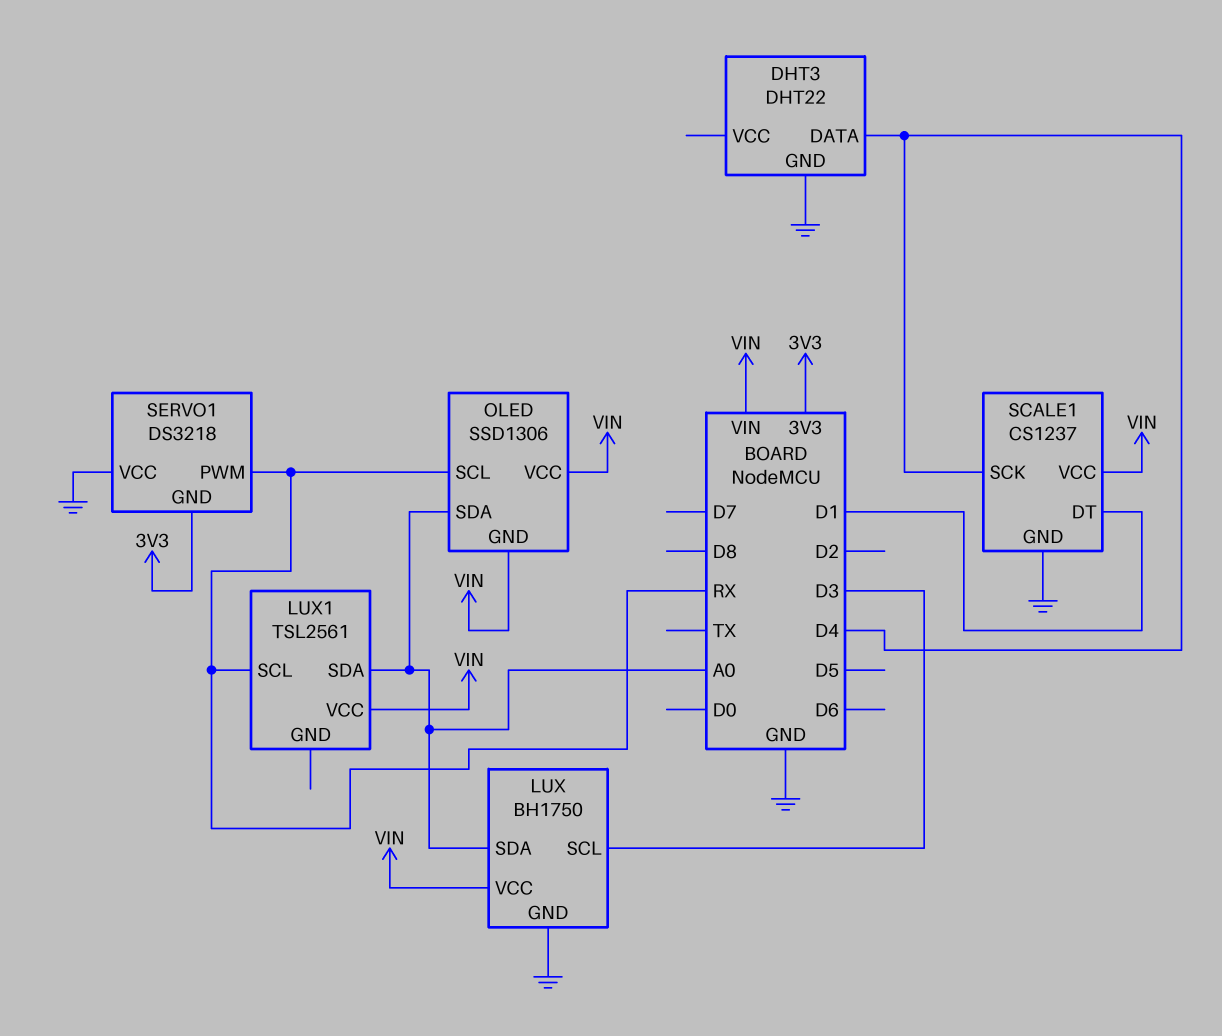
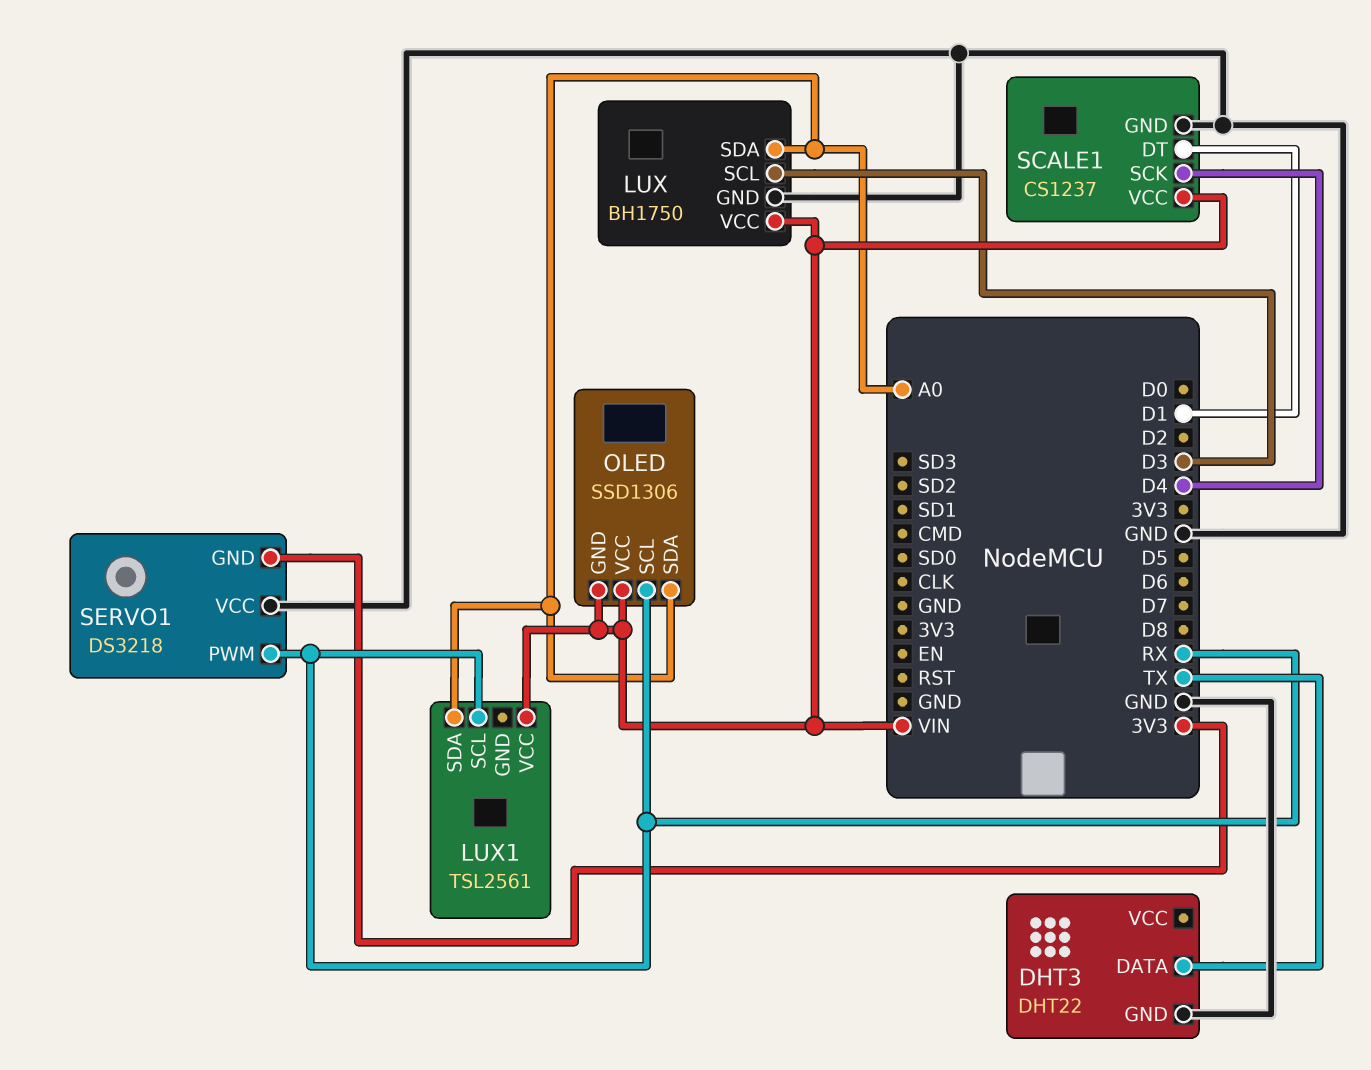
DHT3 pin DATA: D4 -> TX

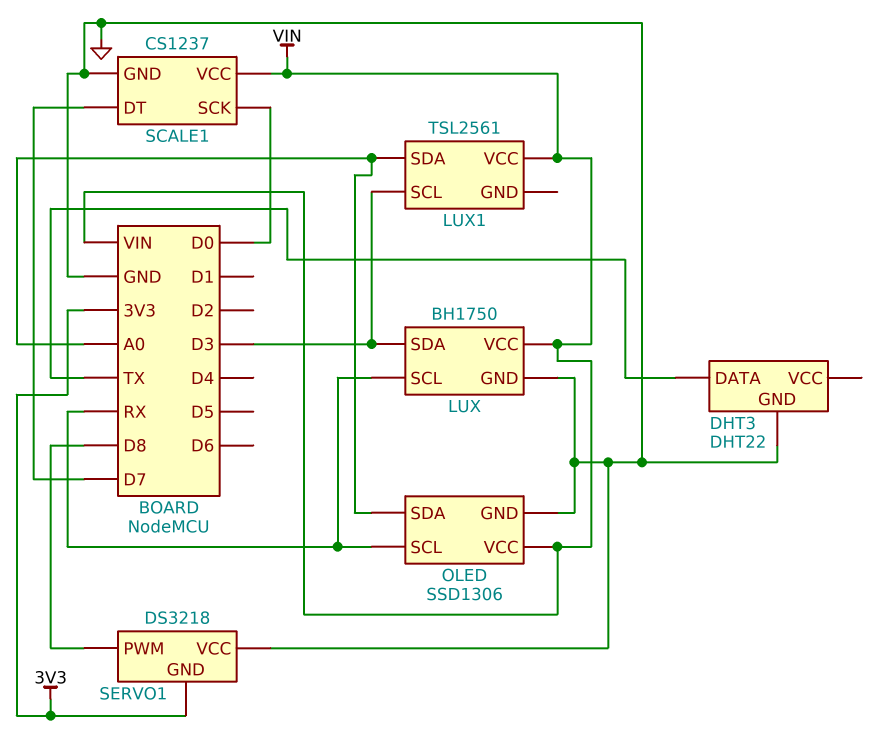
LUX pin SCL: D3 -> RX
LUX pin SDA: A0 -> D3
LUX1 pin SCL: RX -> D3
OLED pin GND: VIN -> GND
SCALE1 pin DT: D1 -> D7
SCALE1 pin SCK: D4 -> D0
SERVO1 pin PWM: RX -> D8

